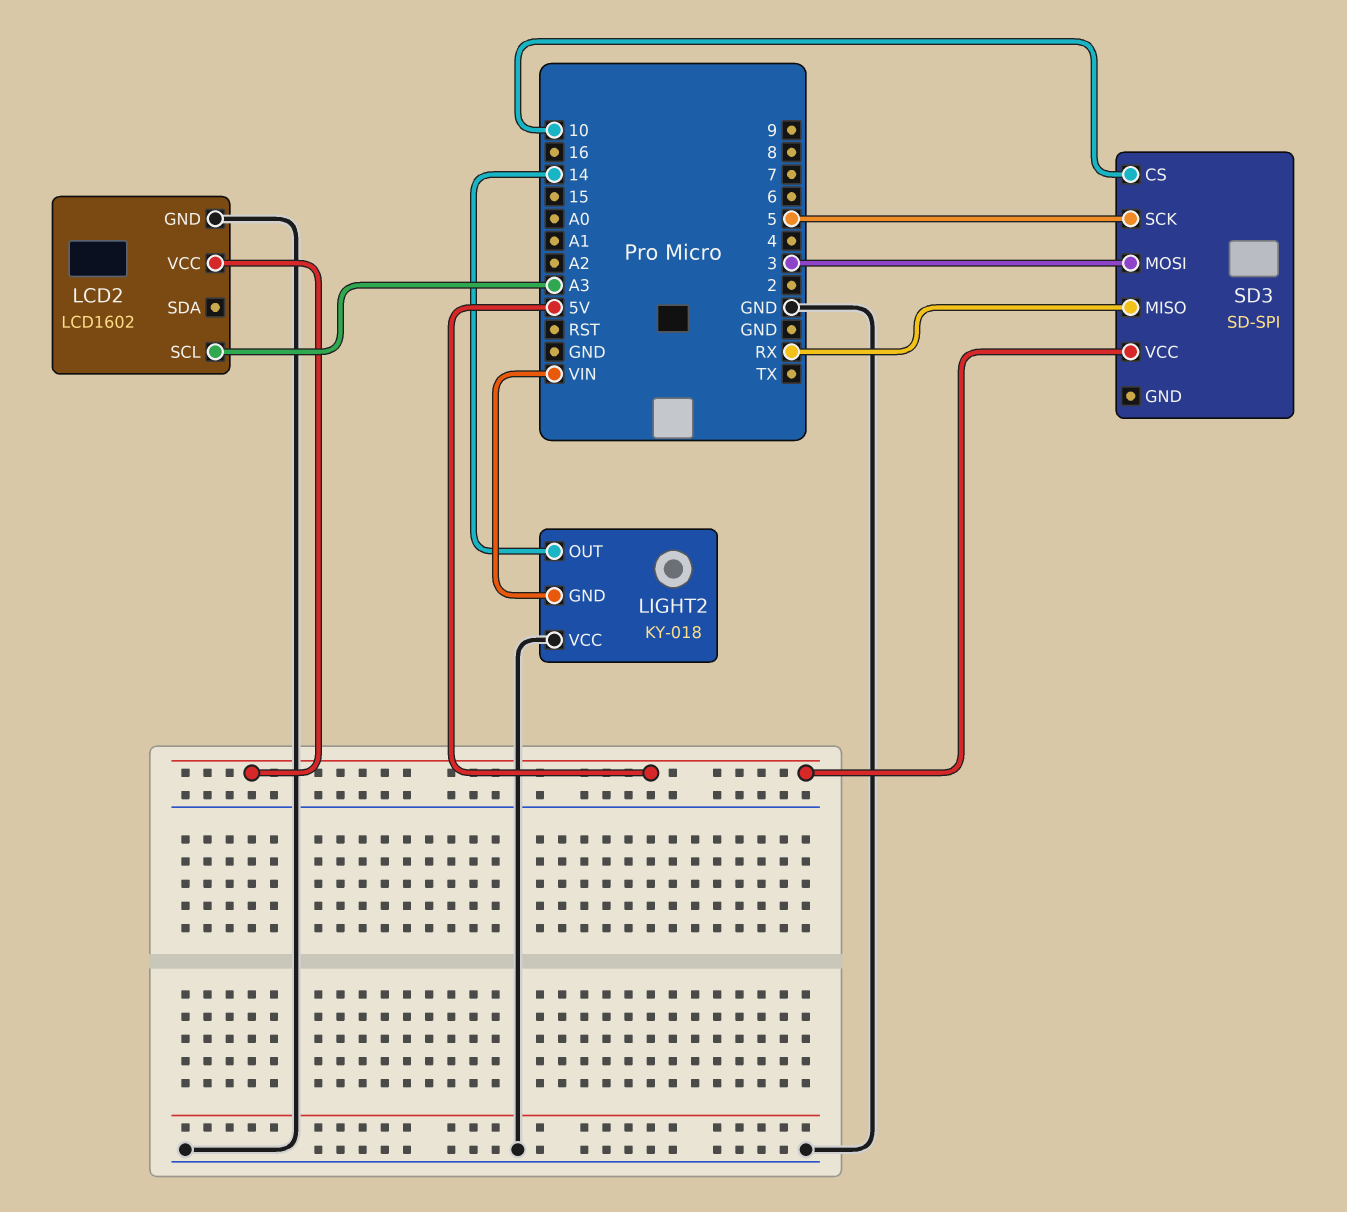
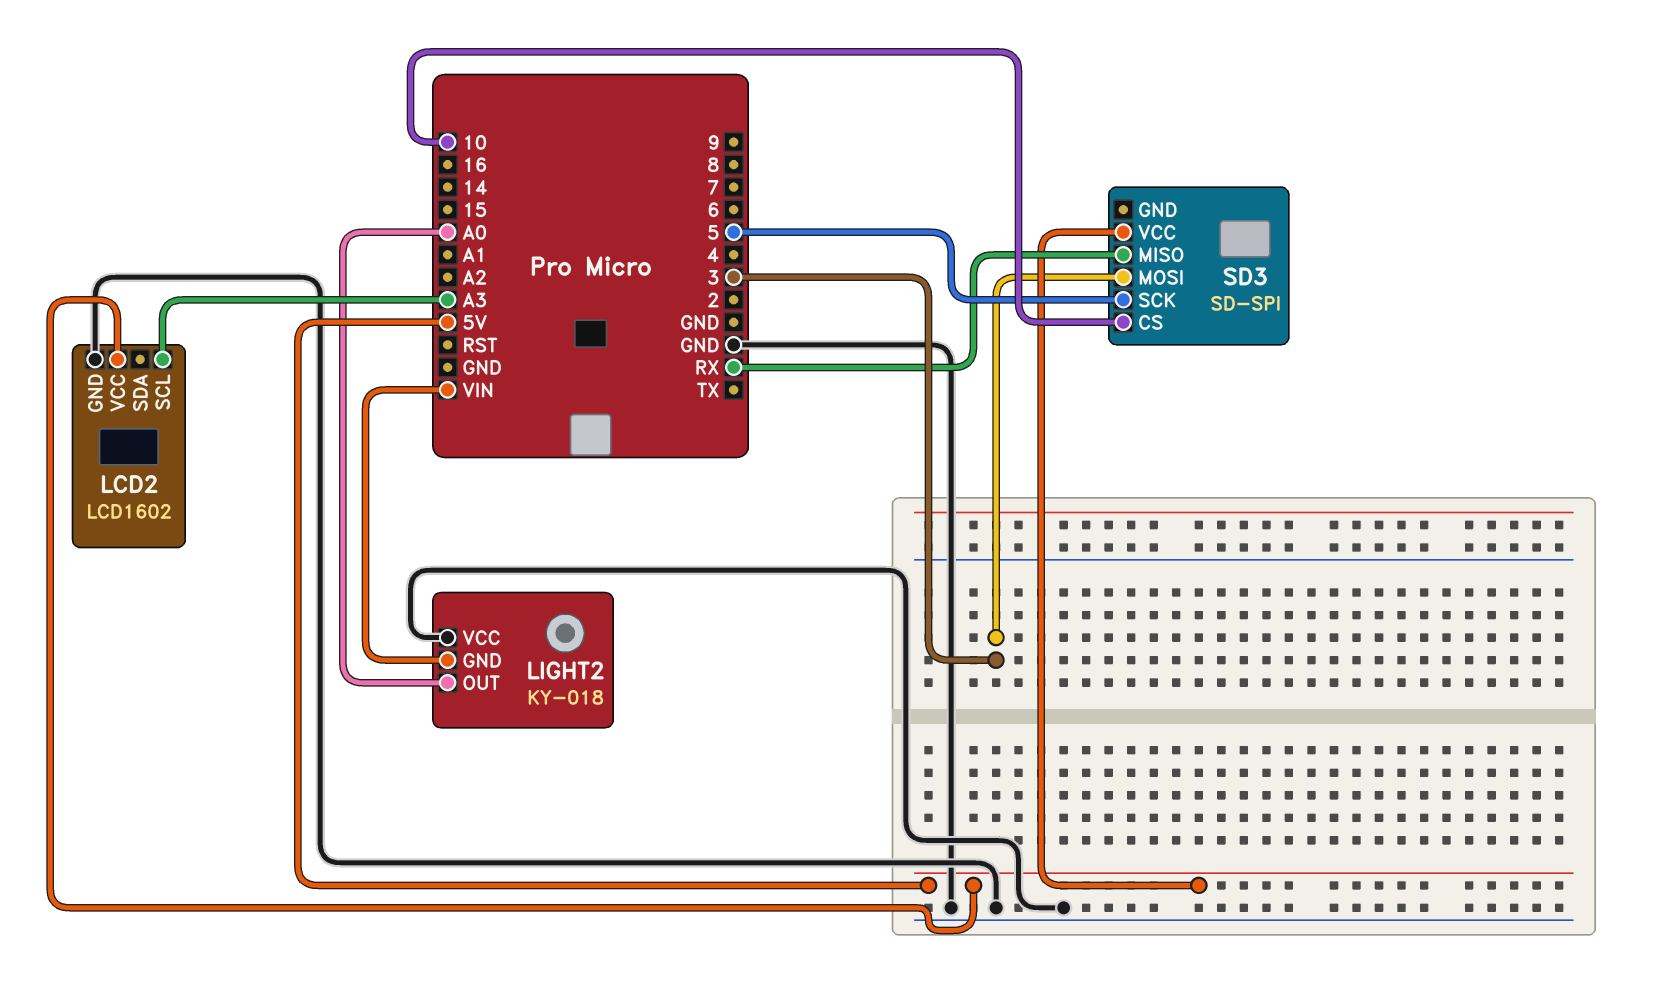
LIGHT2 pin OUT: 14 -> A0

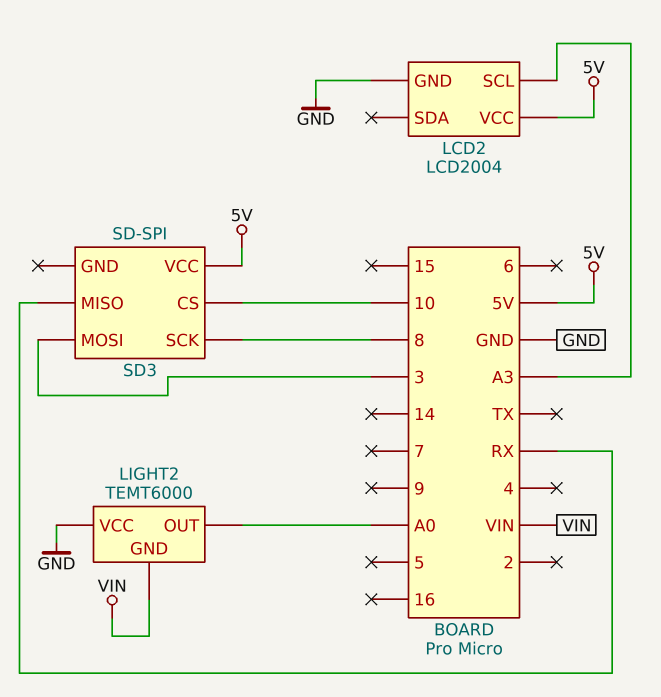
LCD2: LCD1602 -> LCD2004
LIGHT2: KY-018 -> TEMT6000
SD3 pin SCK: 5 -> 8

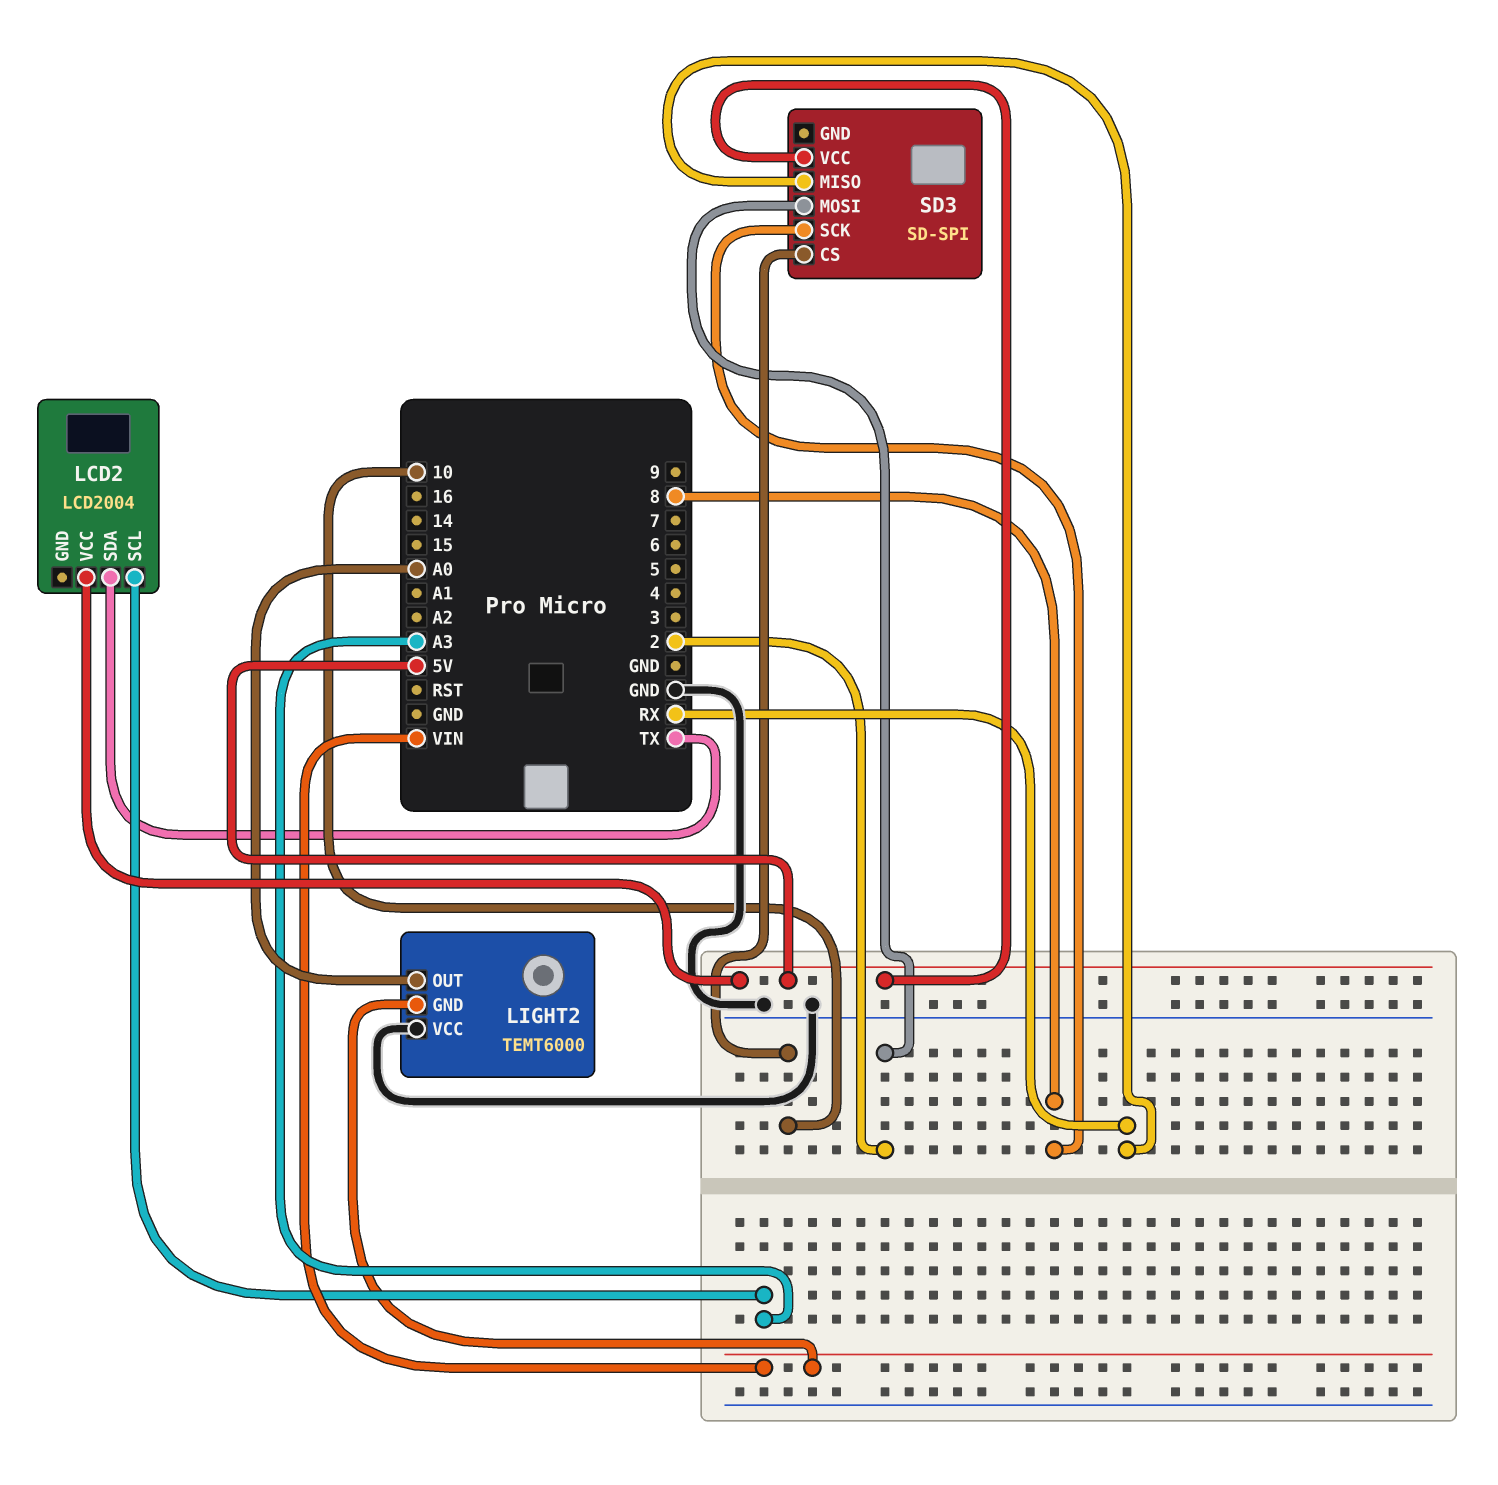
LCD2 pin GND: GND -> none
LCD2 pin SDA: none -> TX
SD3 pin MOSI: 3 -> 2

